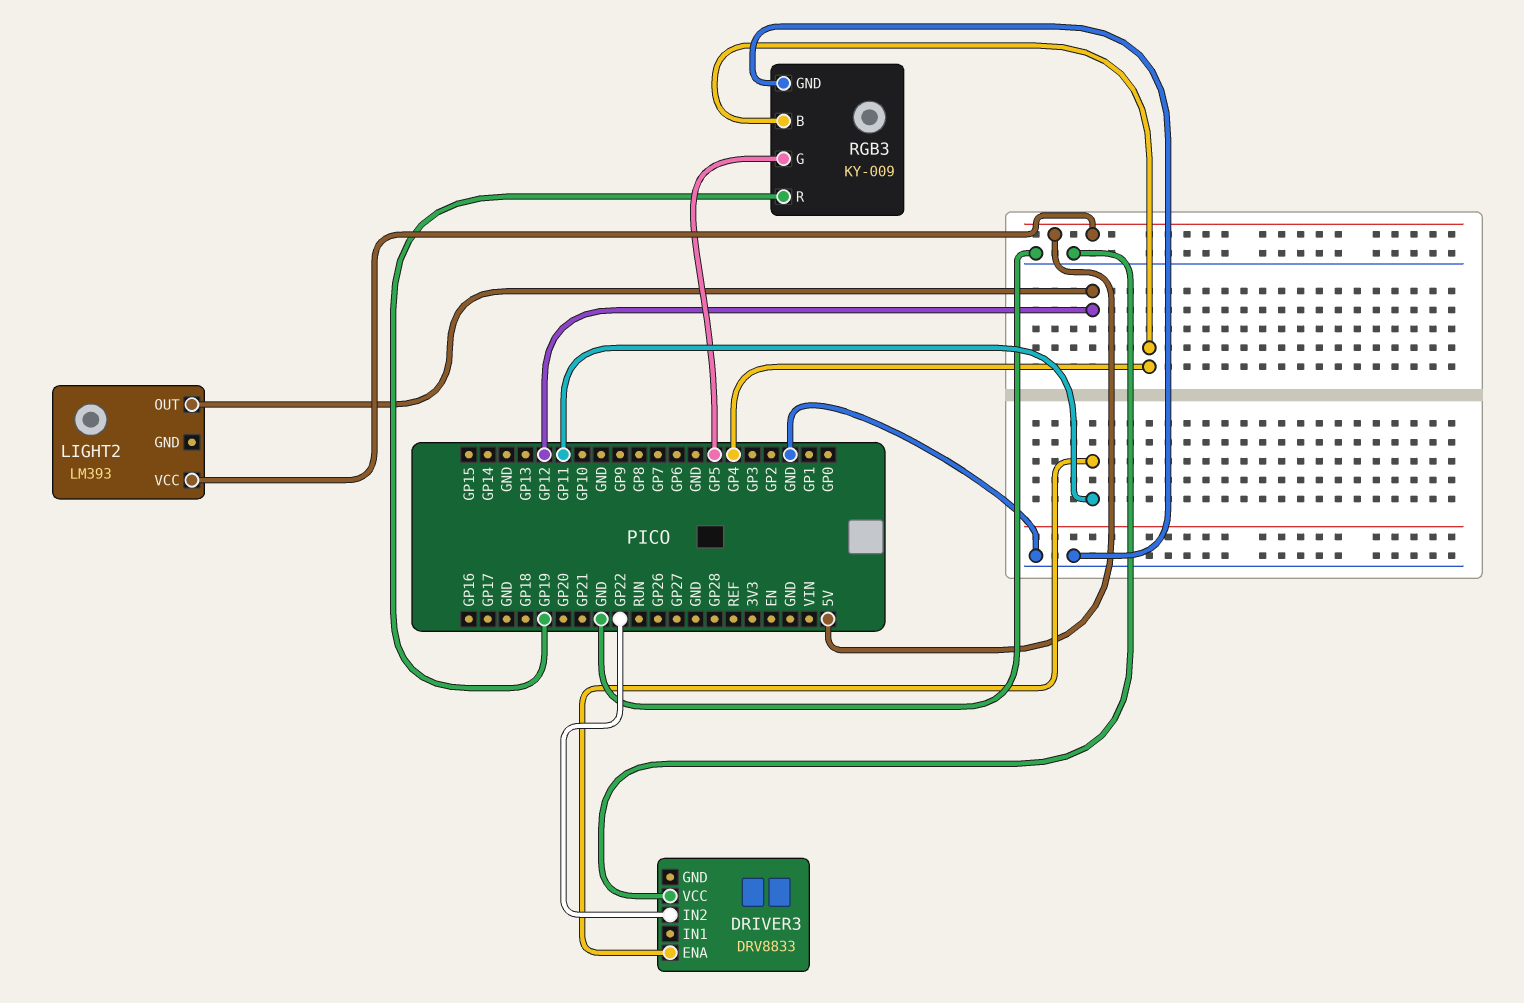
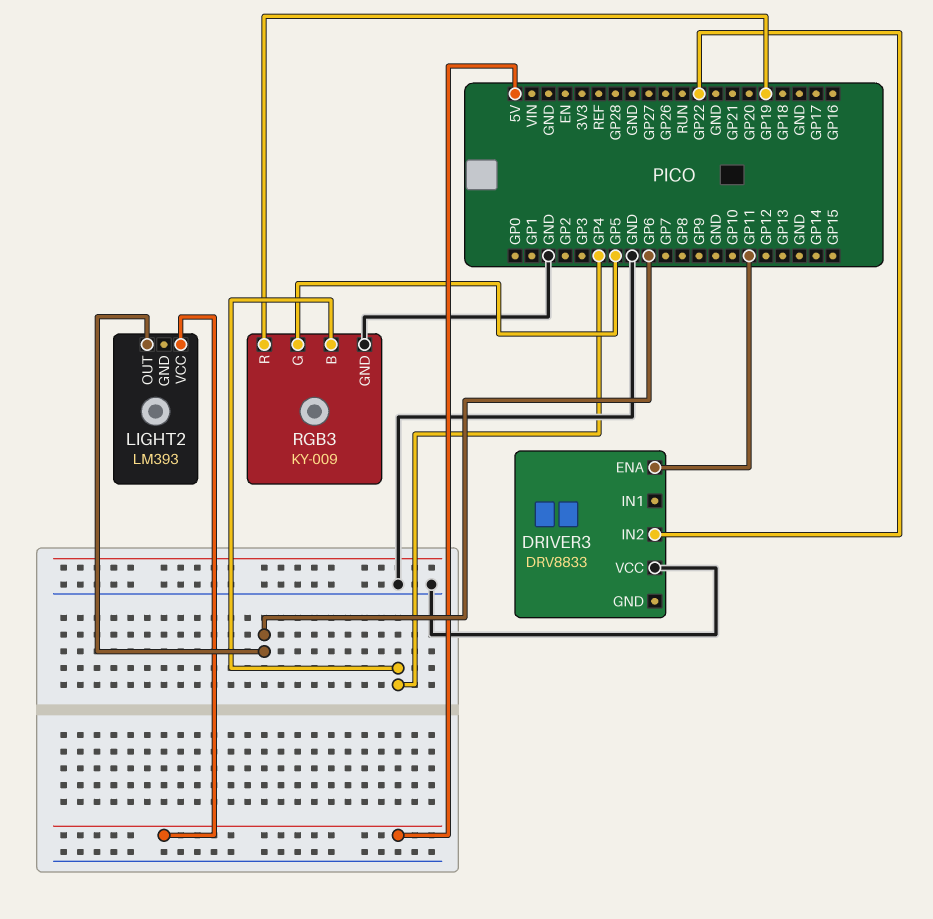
LIGHT2 pin OUT: GP12 -> GP6

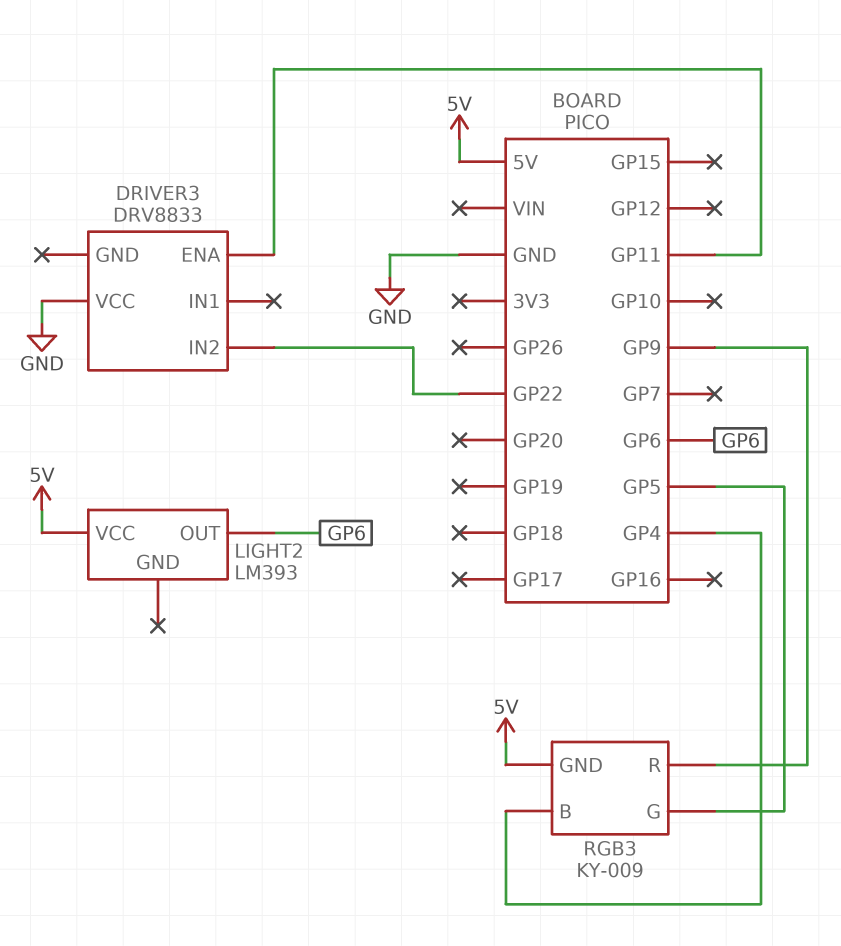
RGB3 pin GND: GND -> 5V
RGB3 pin R: GP19 -> GP9

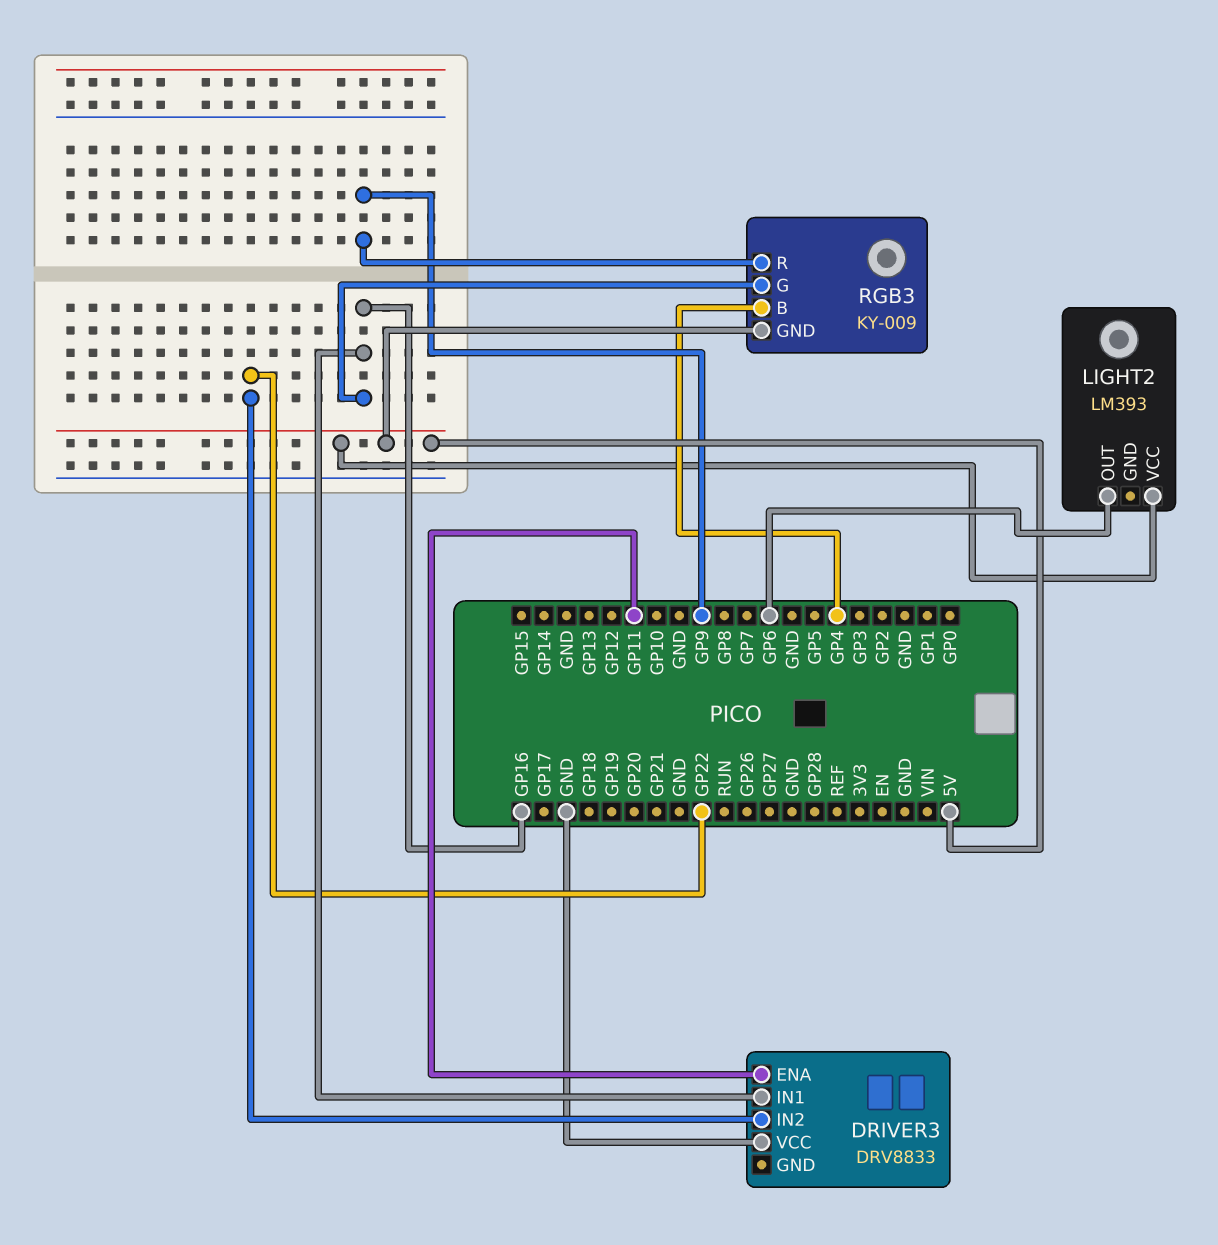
DRIVER3 pin IN1: none -> GP16
RGB3 pin G: GP5 -> GP16

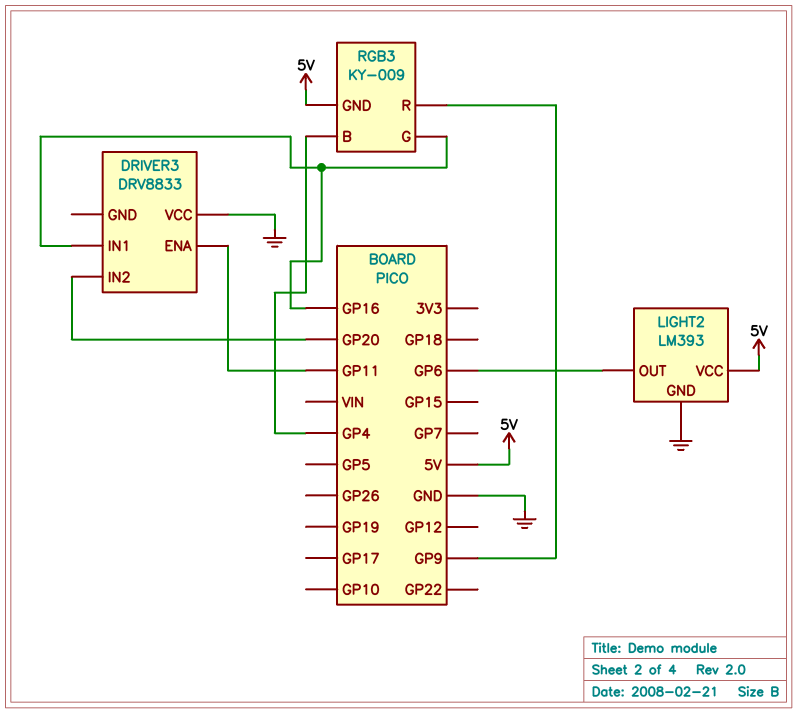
DRIVER3 pin IN2: GP22 -> GP20
LIGHT2 pin GND: none -> GND

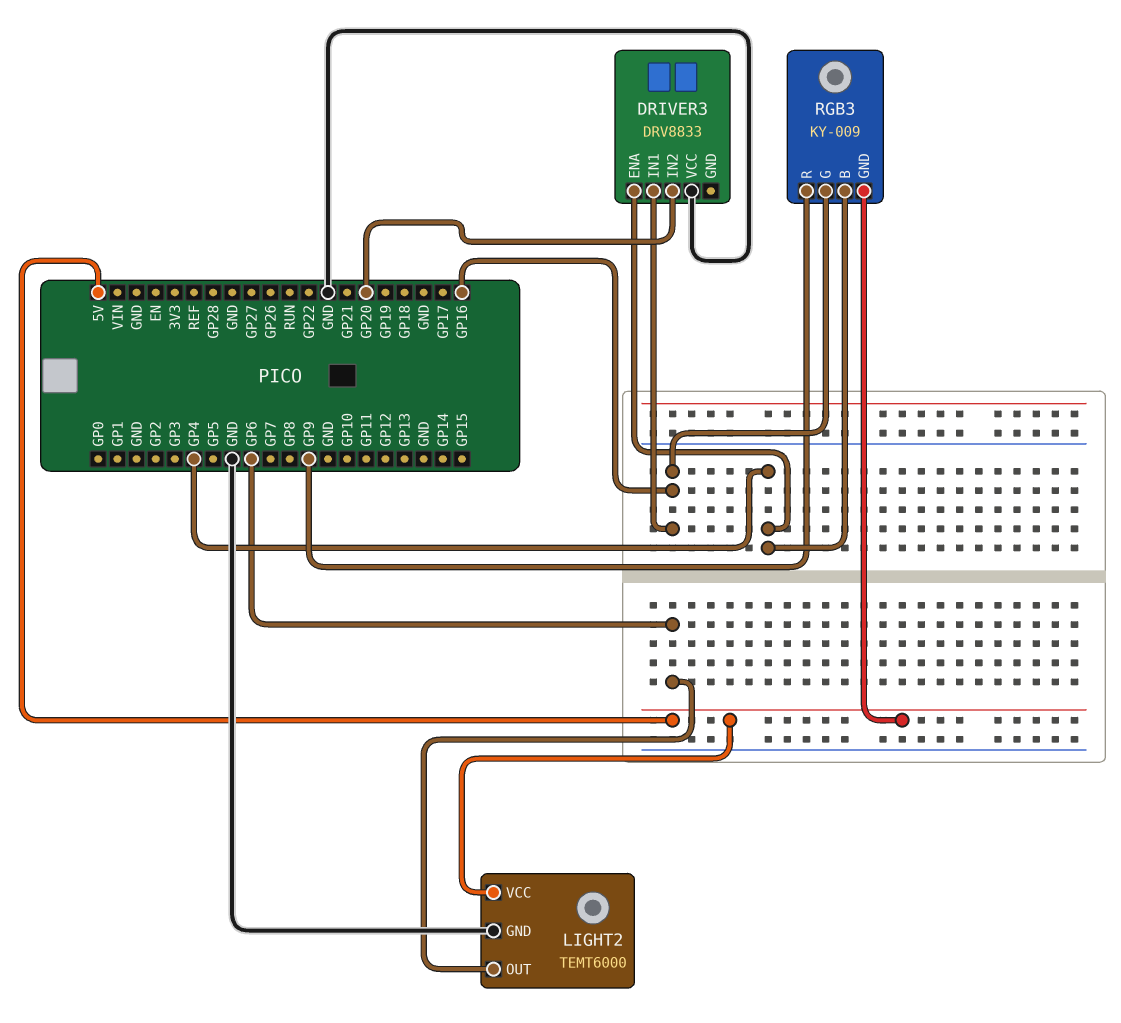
DRIVER3 pin ENA: GP11 -> GP4
LIGHT2: LM393 -> TEMT6000

